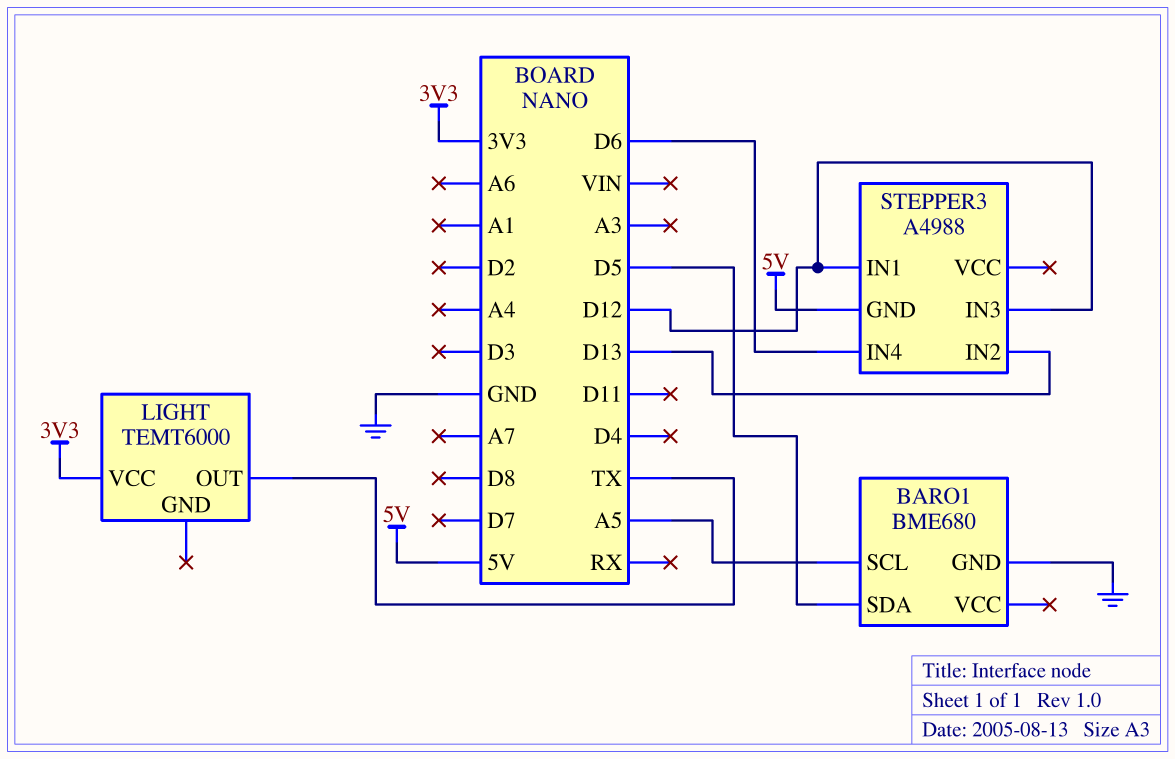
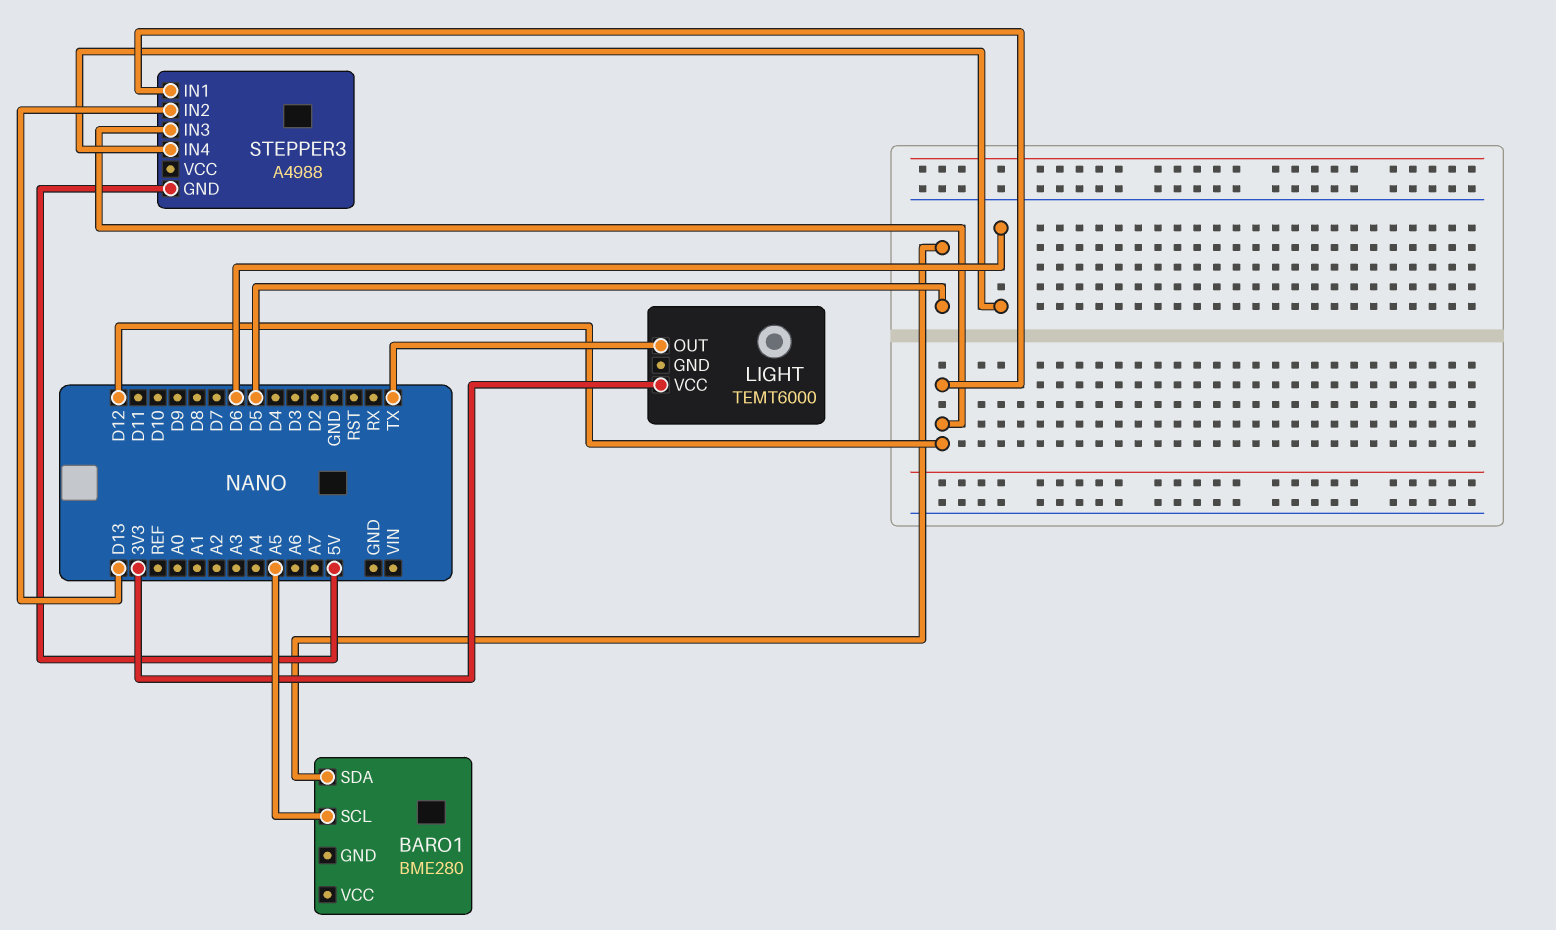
BARO1: BME680 -> BME280
BARO1 pin GND: GND -> none

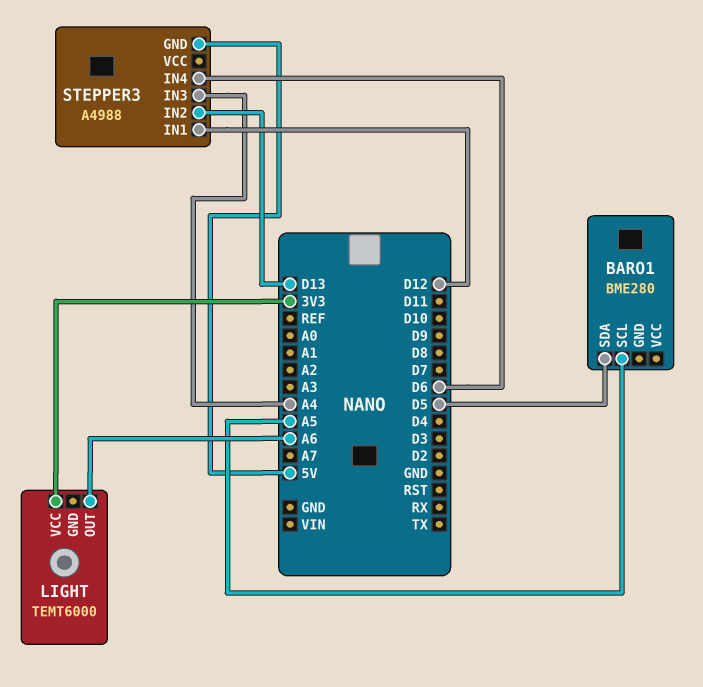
LIGHT pin OUT: TX -> A6
STEPPER3 pin IN3: D12 -> A4

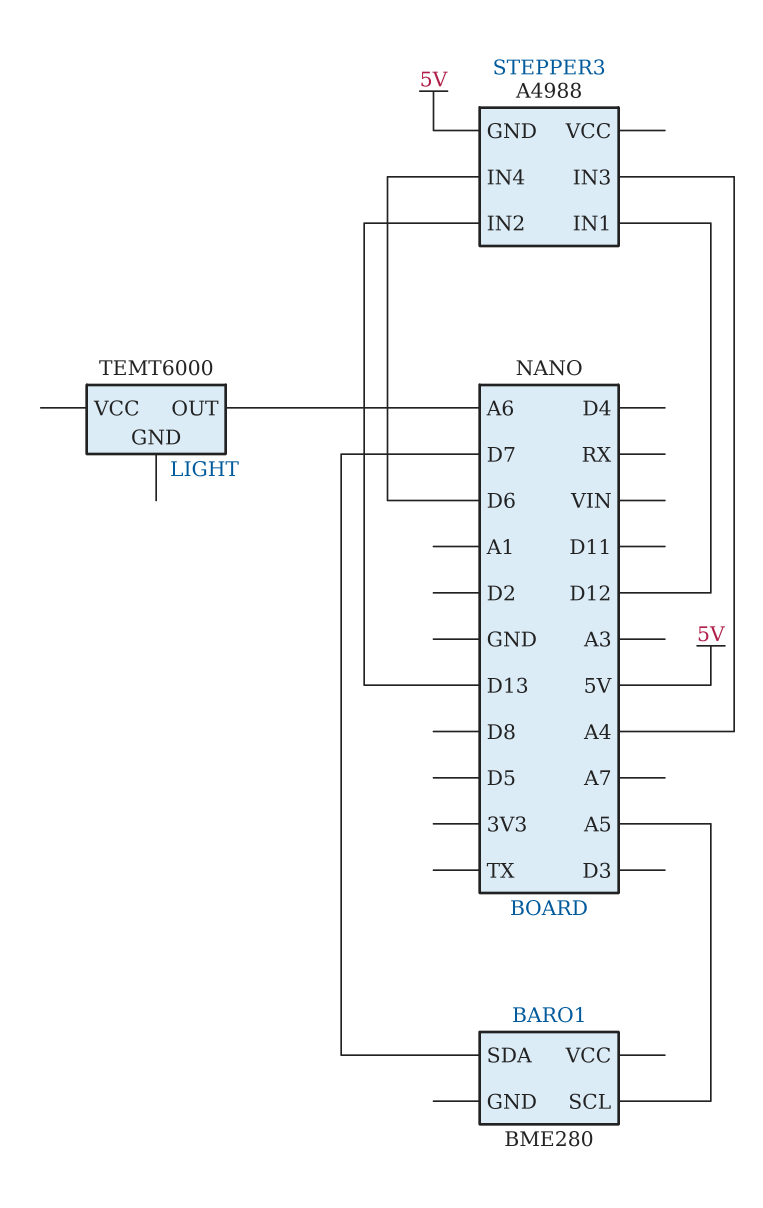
BARO1 pin SDA: D5 -> D7
LIGHT pin VCC: 3V3 -> none

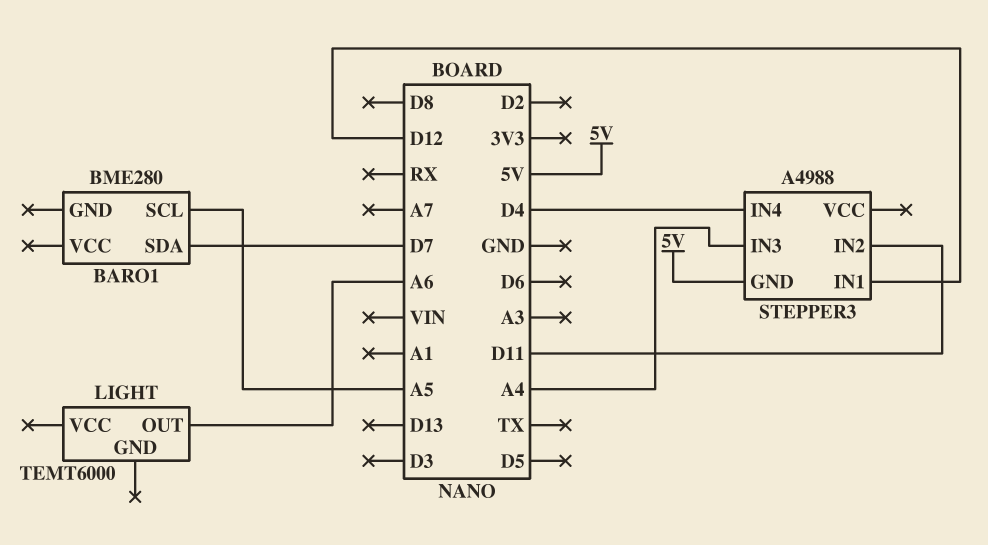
STEPPER3 pin IN2: D13 -> D11
STEPPER3 pin IN4: D6 -> D4

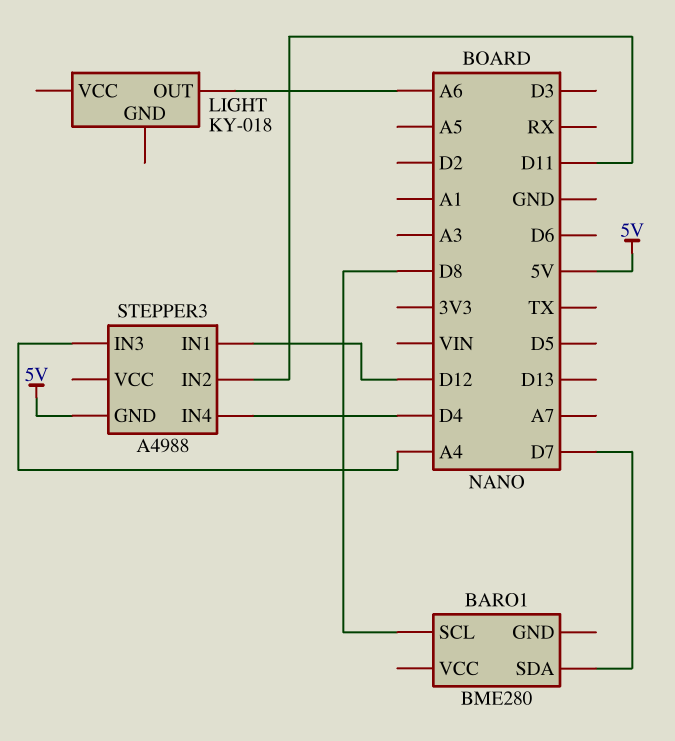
BARO1 pin SCL: A5 -> D8
LIGHT: TEMT6000 -> KY-018

